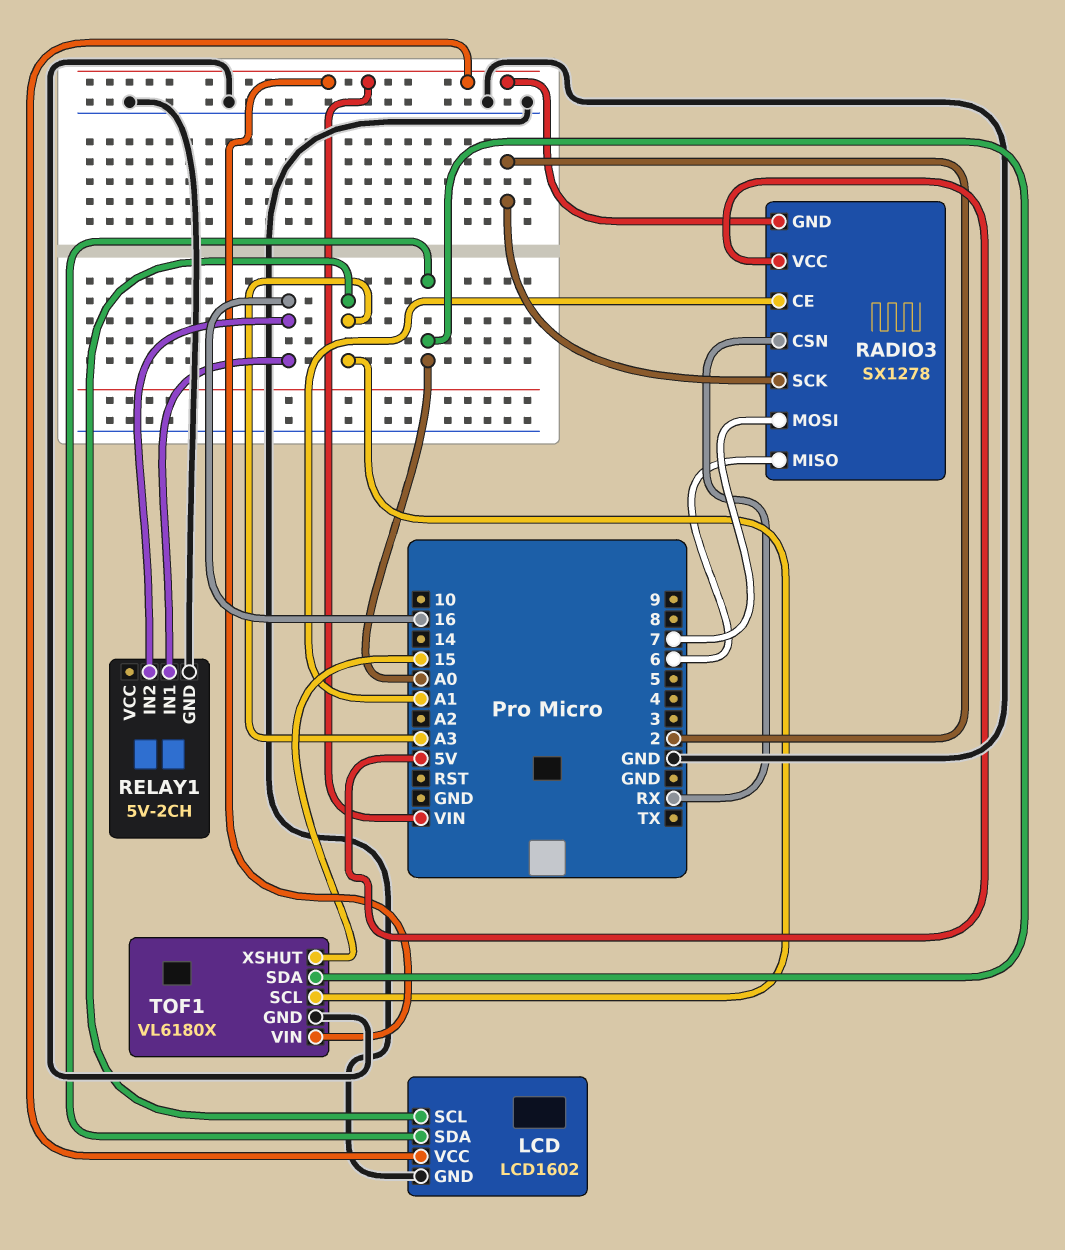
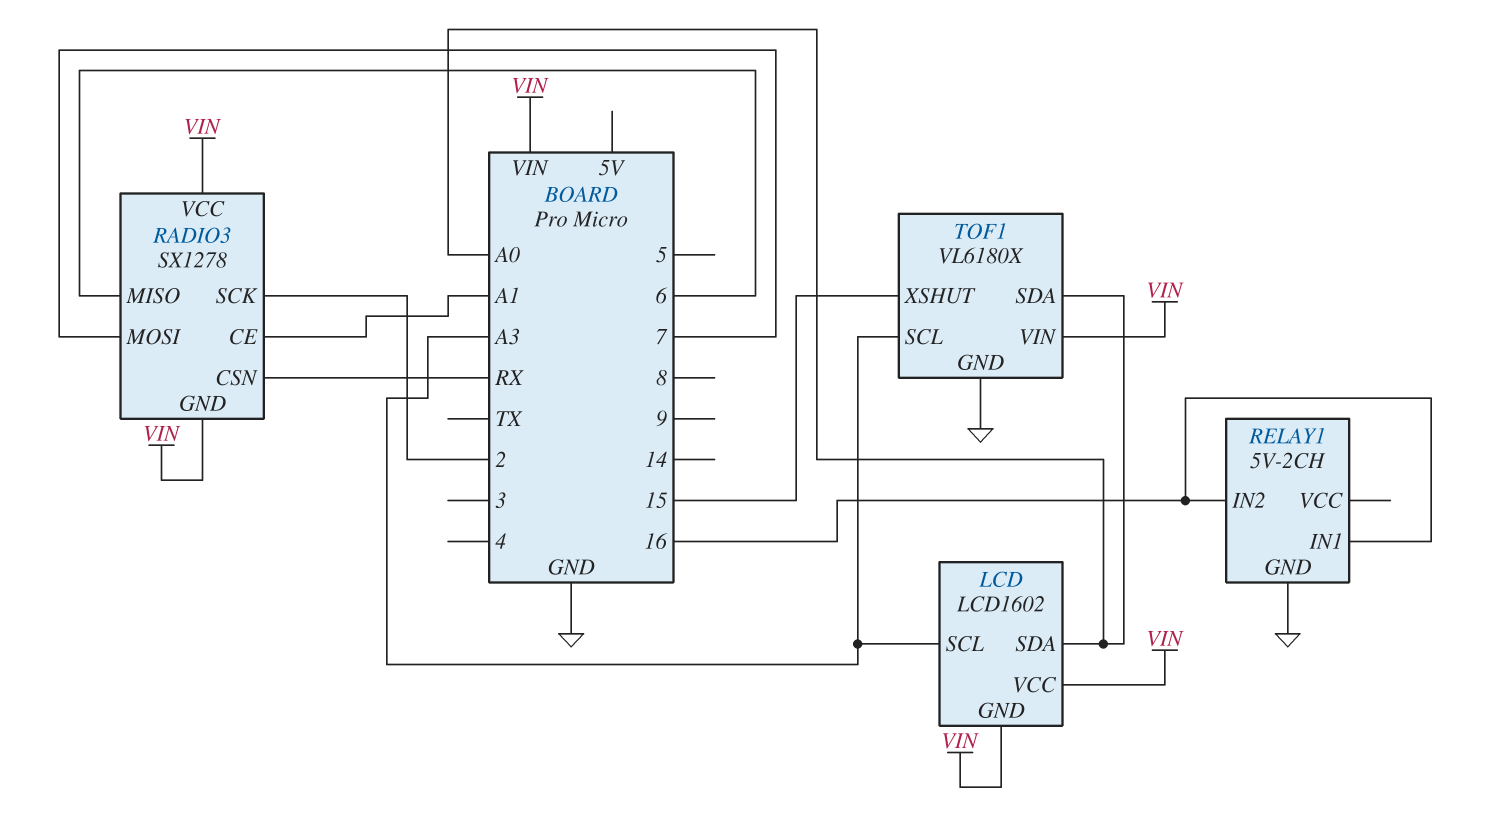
LCD pin GND: GND -> VIN
RADIO3 pin VCC: 5V -> VIN

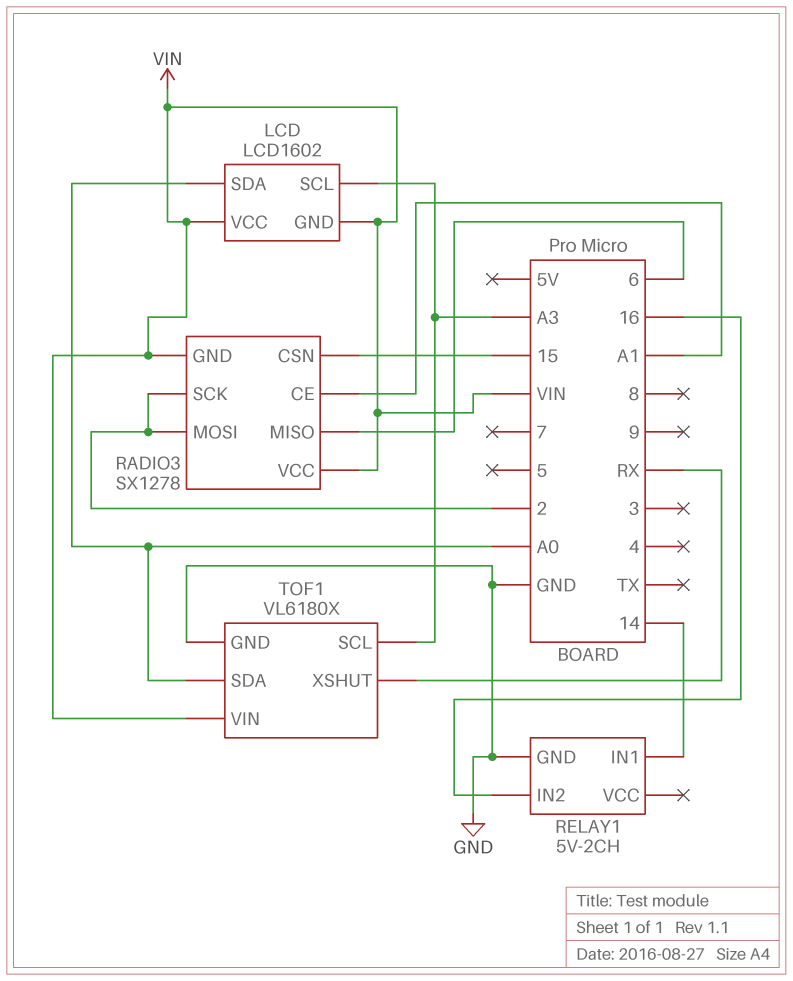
RADIO3 pin CSN: RX -> 15
RADIO3 pin MOSI: 7 -> 2
RELAY1 pin IN1: 16 -> 14
TOF1 pin XSHUT: 15 -> RX

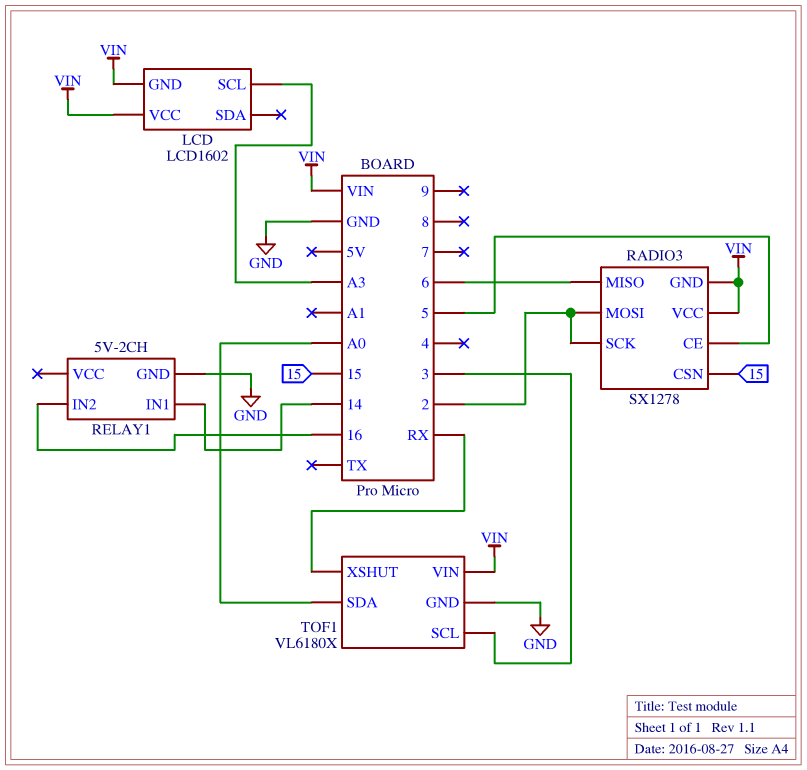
LCD pin SDA: A0 -> none
RADIO3 pin CE: A1 -> 5
TOF1 pin SCL: A3 -> 3

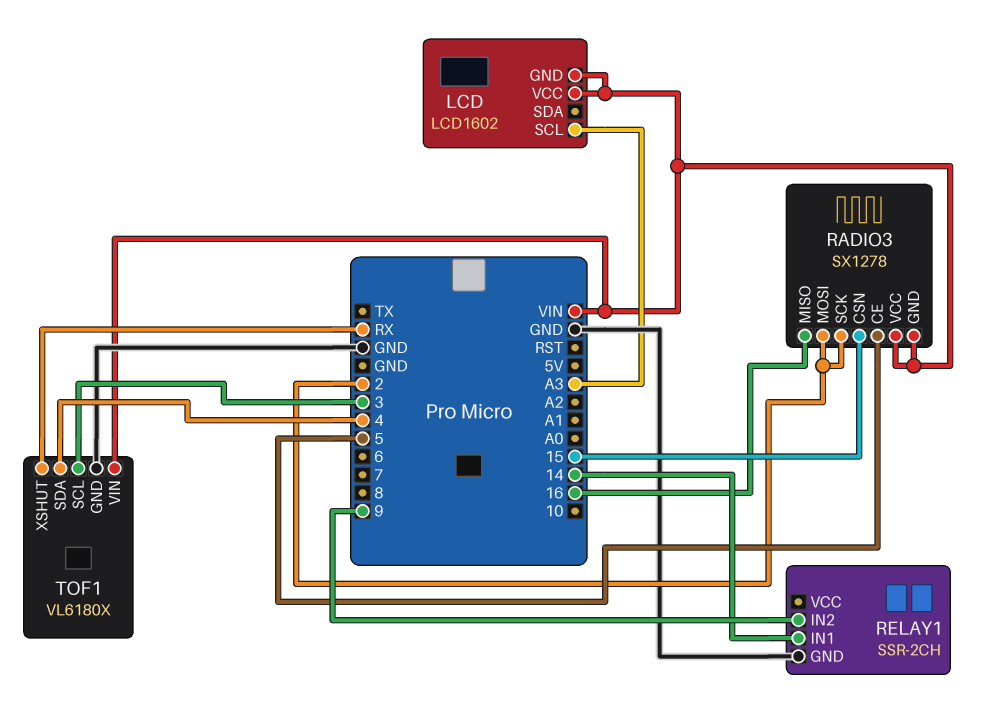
RADIO3 pin MISO: 6 -> 16
RELAY1: 5V-2CH -> SSR-2CH
RELAY1 pin IN2: 16 -> 9
TOF1 pin SDA: A0 -> 4

